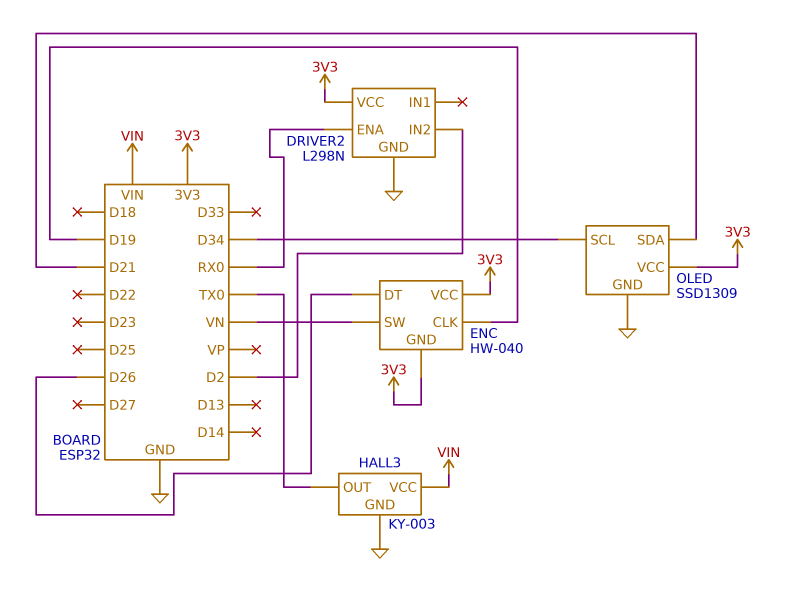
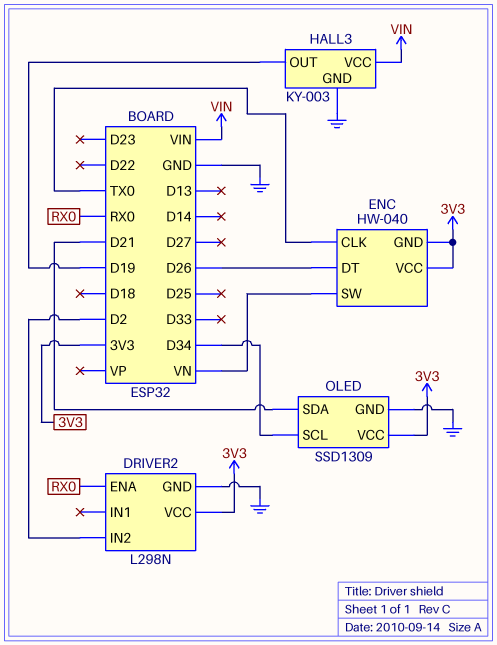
ENC pin CLK: D19 -> TX0
HALL3 pin OUT: TX0 -> D19

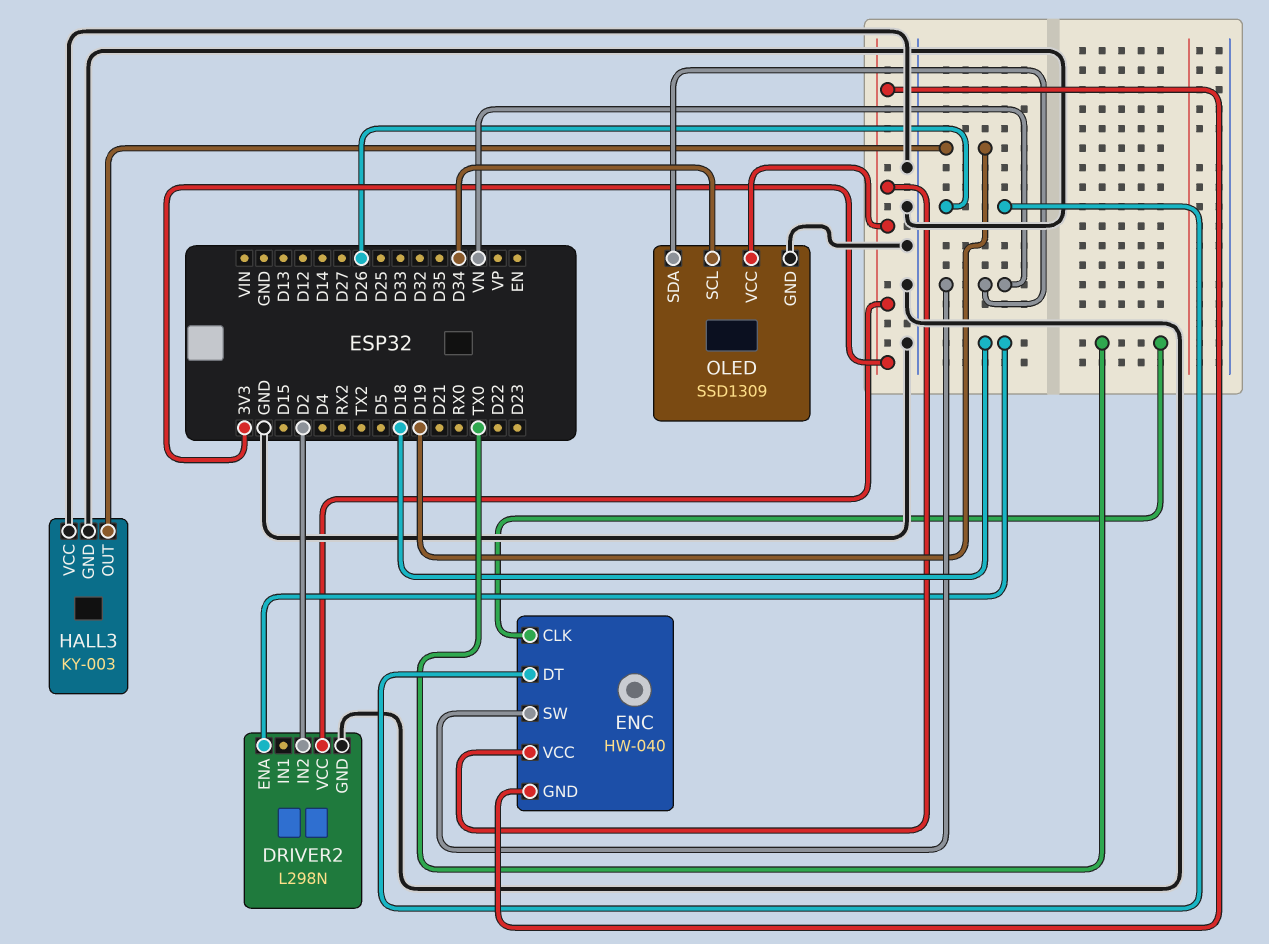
DRIVER2 pin ENA: RX0 -> D18
HALL3 pin VCC: VIN -> GND
OLED pin SDA: D21 -> VN

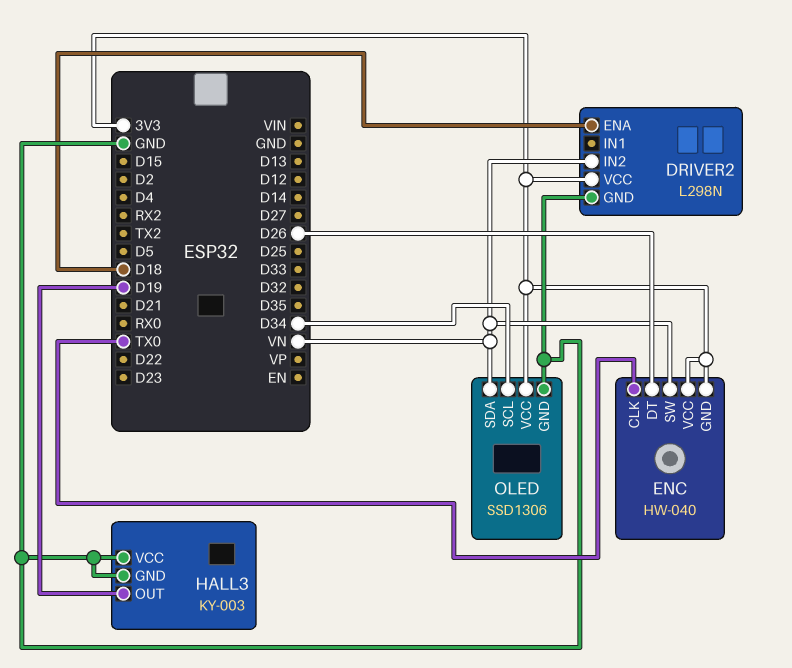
DRIVER2 pin IN2: D2 -> VN
OLED: SSD1309 -> SSD1306

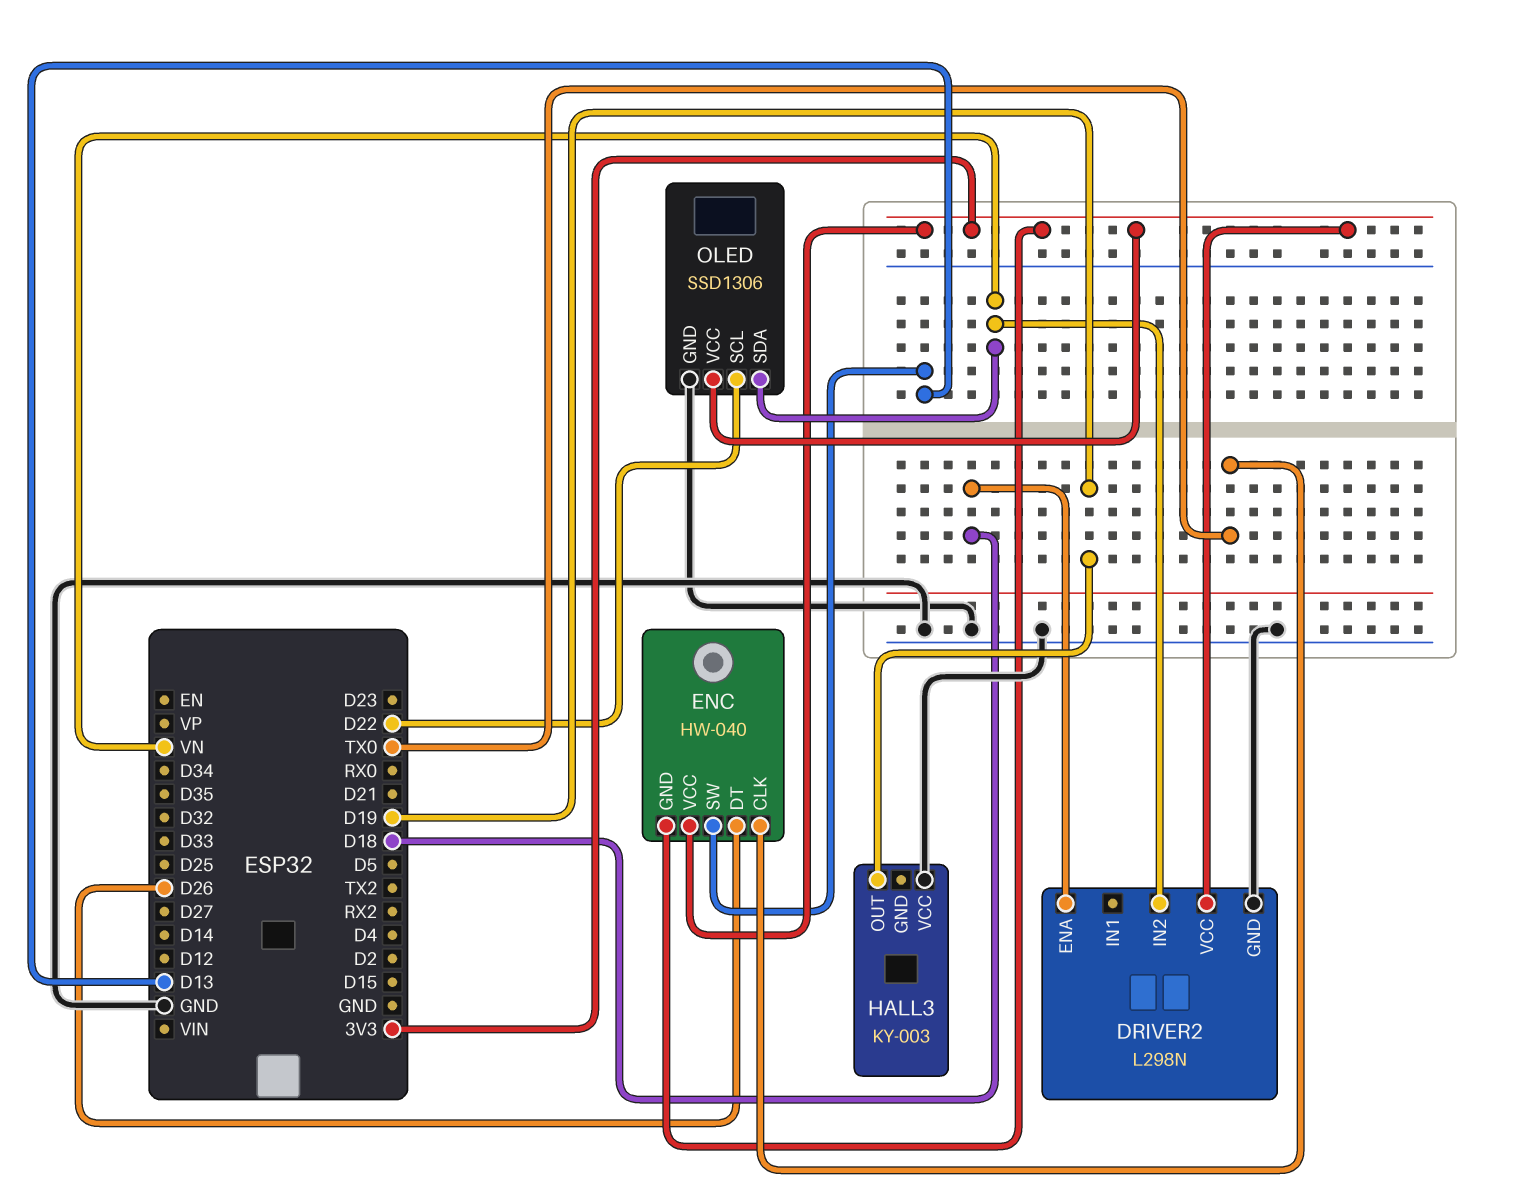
ENC pin SW: VN -> D13
HALL3 pin GND: GND -> none
OLED pin SCL: D34 -> D22

